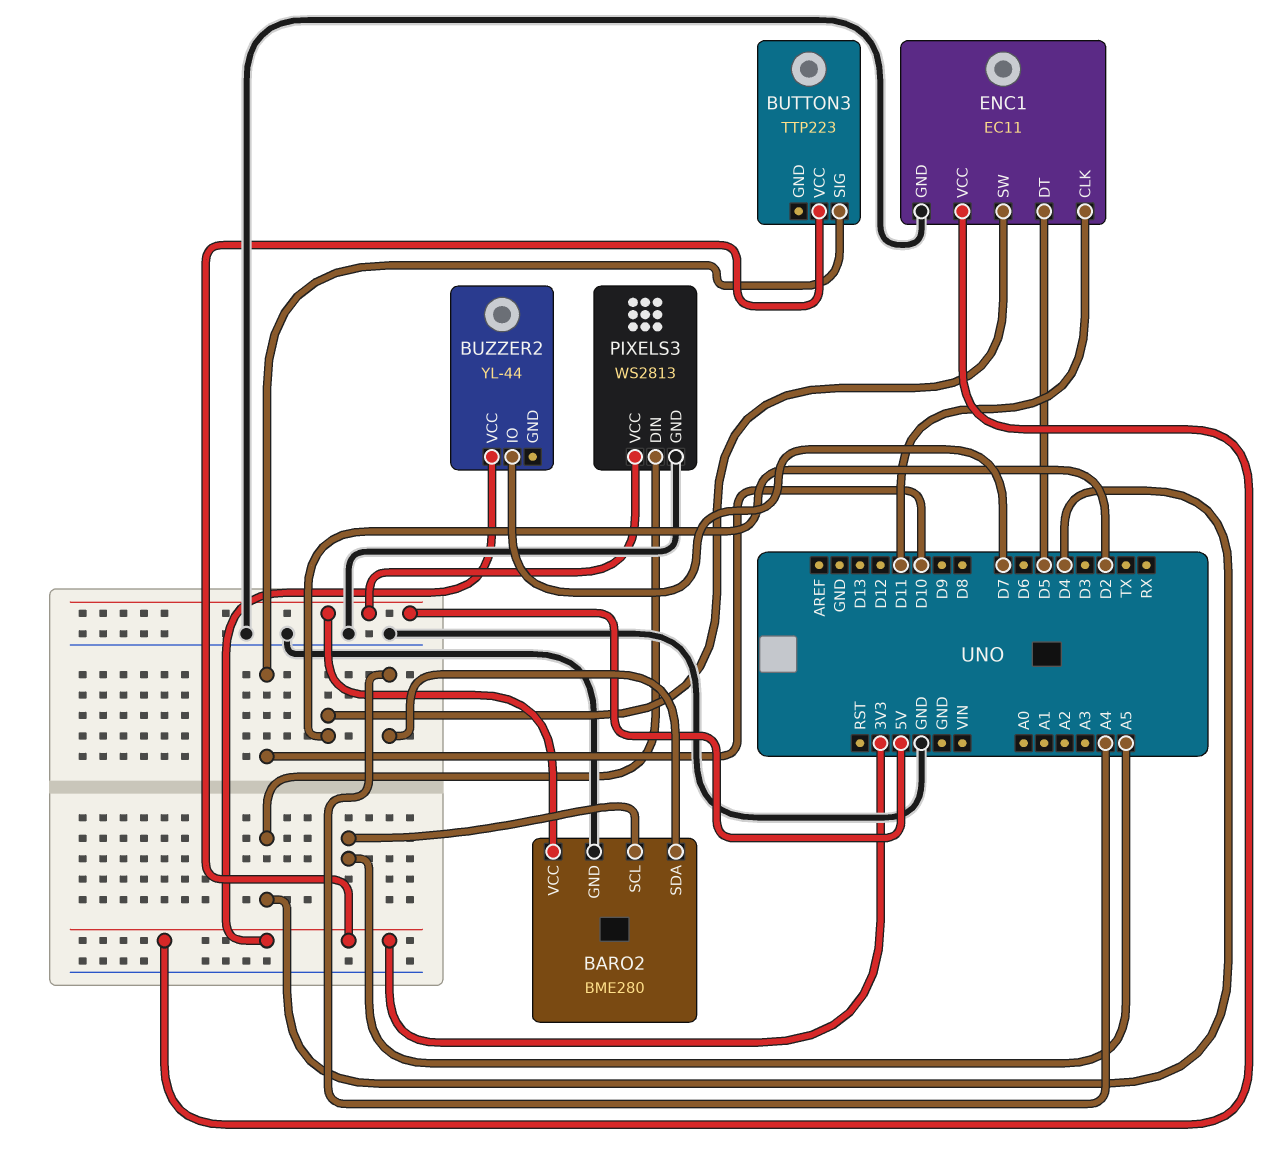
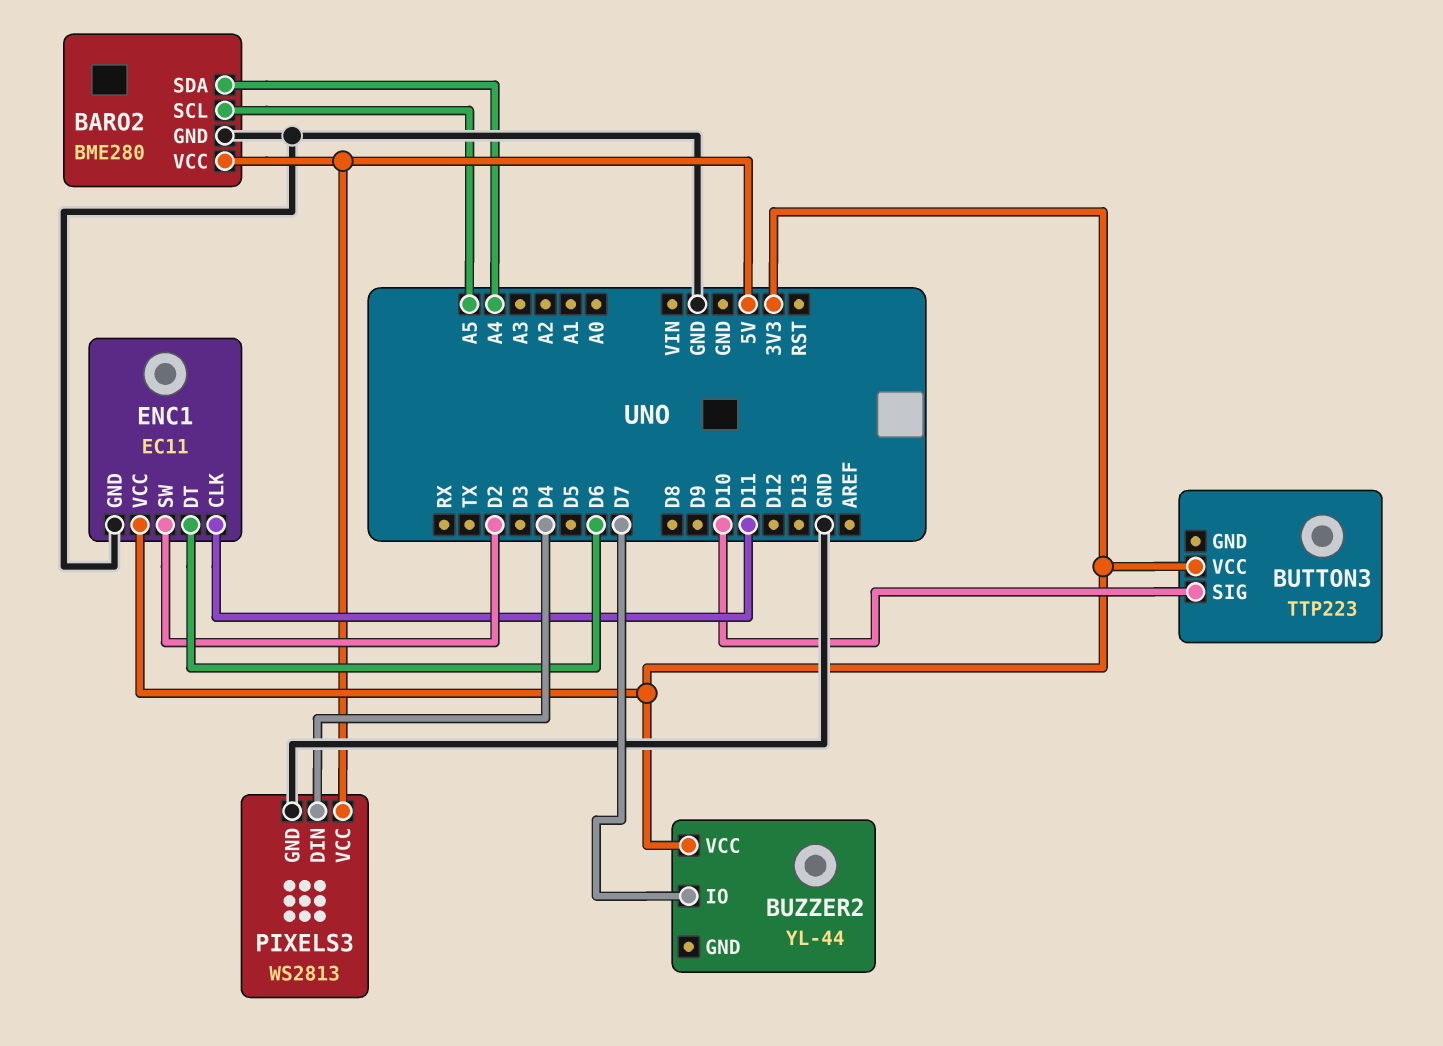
ENC1 pin DT: D5 -> D6

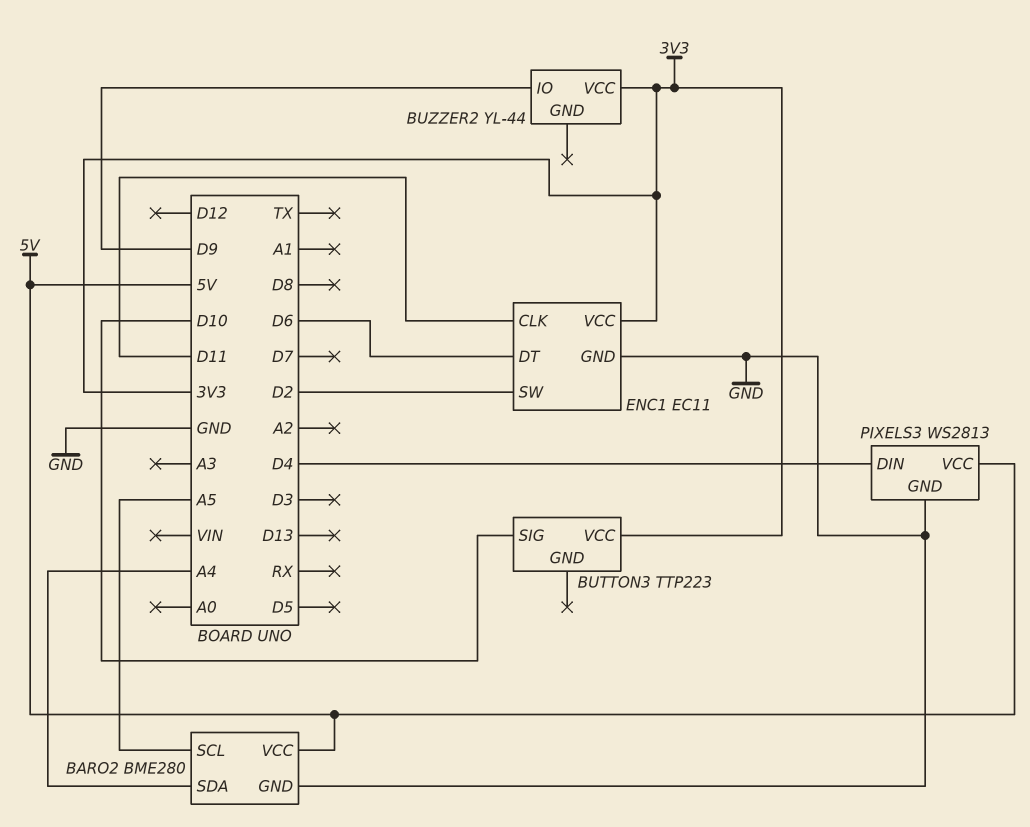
BUZZER2 pin IO: D7 -> D9

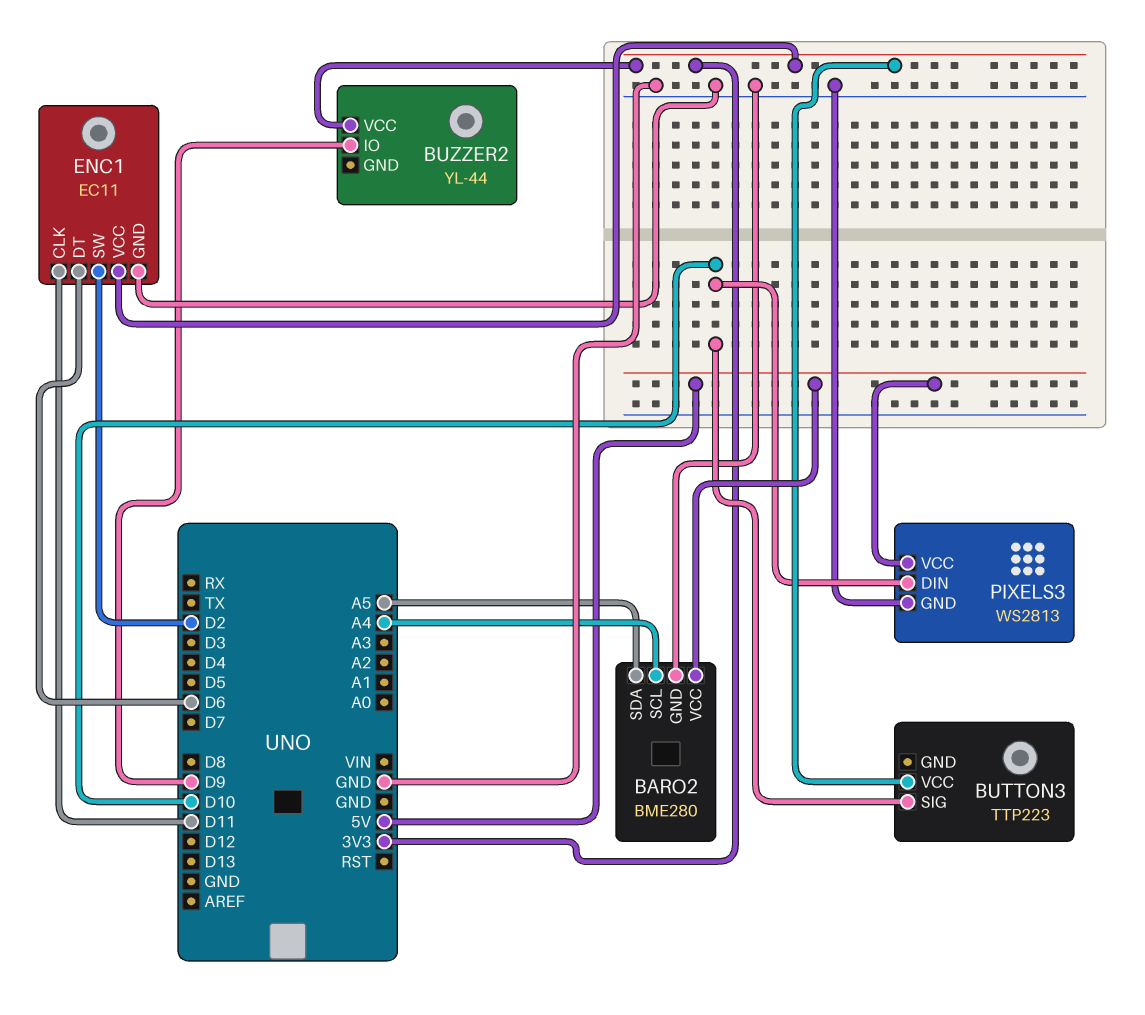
BARO2 pin SCL: A5 -> A4
BARO2 pin SDA: A4 -> A5
PIXELS3 pin DIN: D4 -> D10

